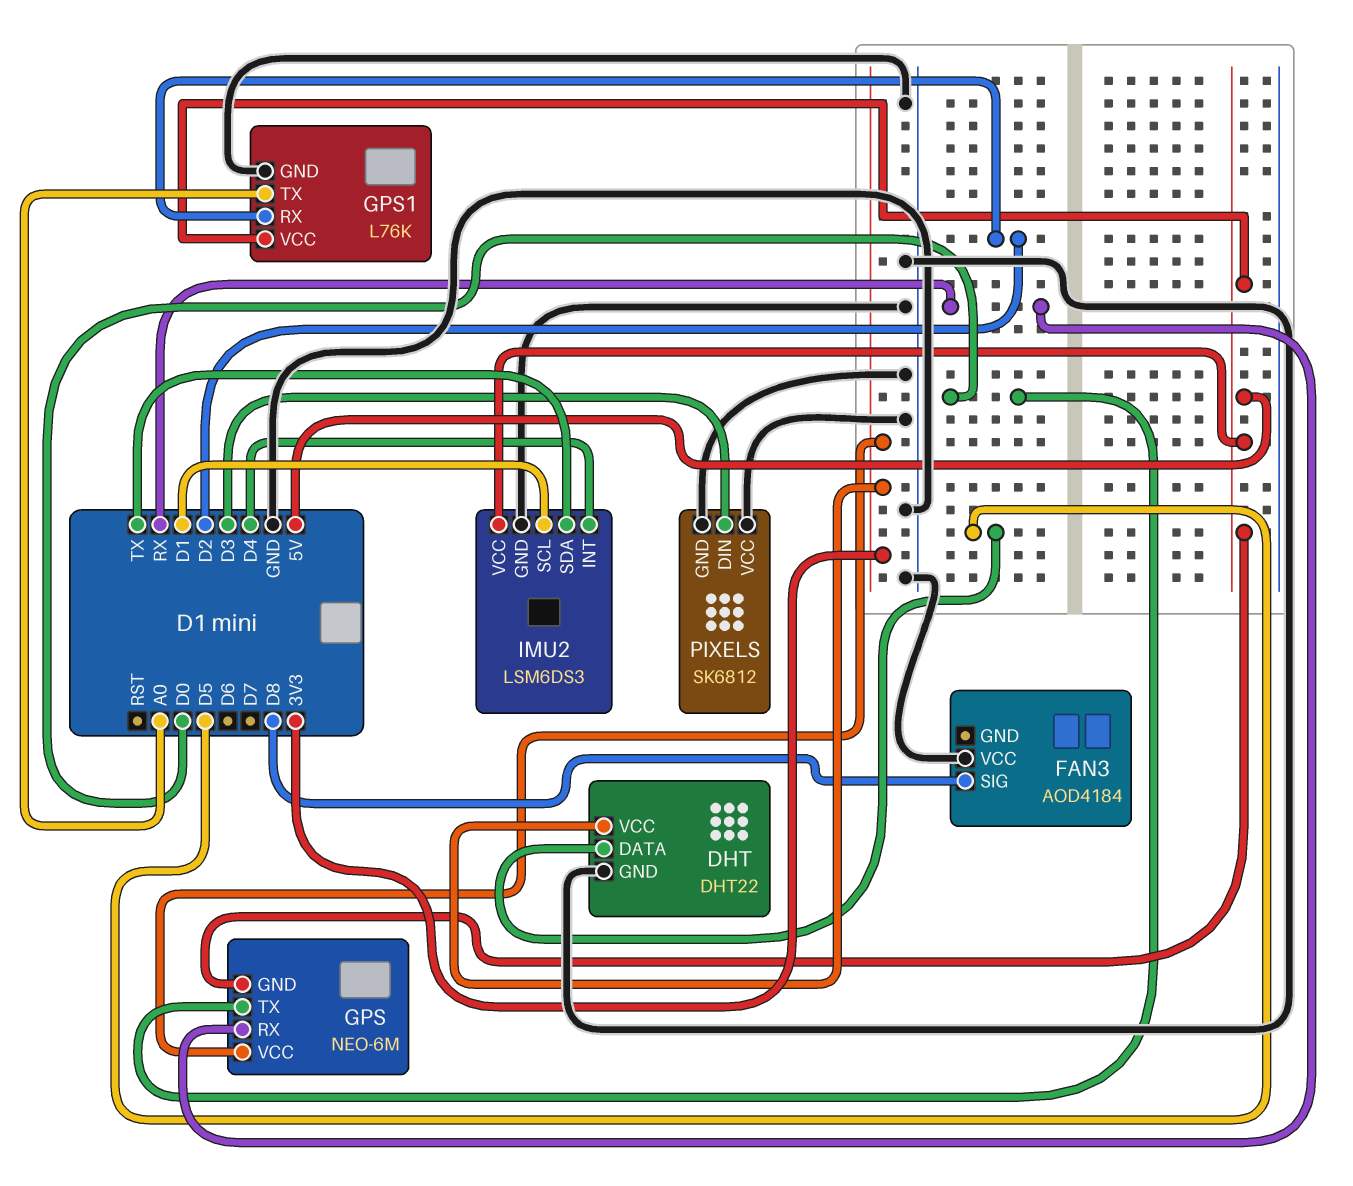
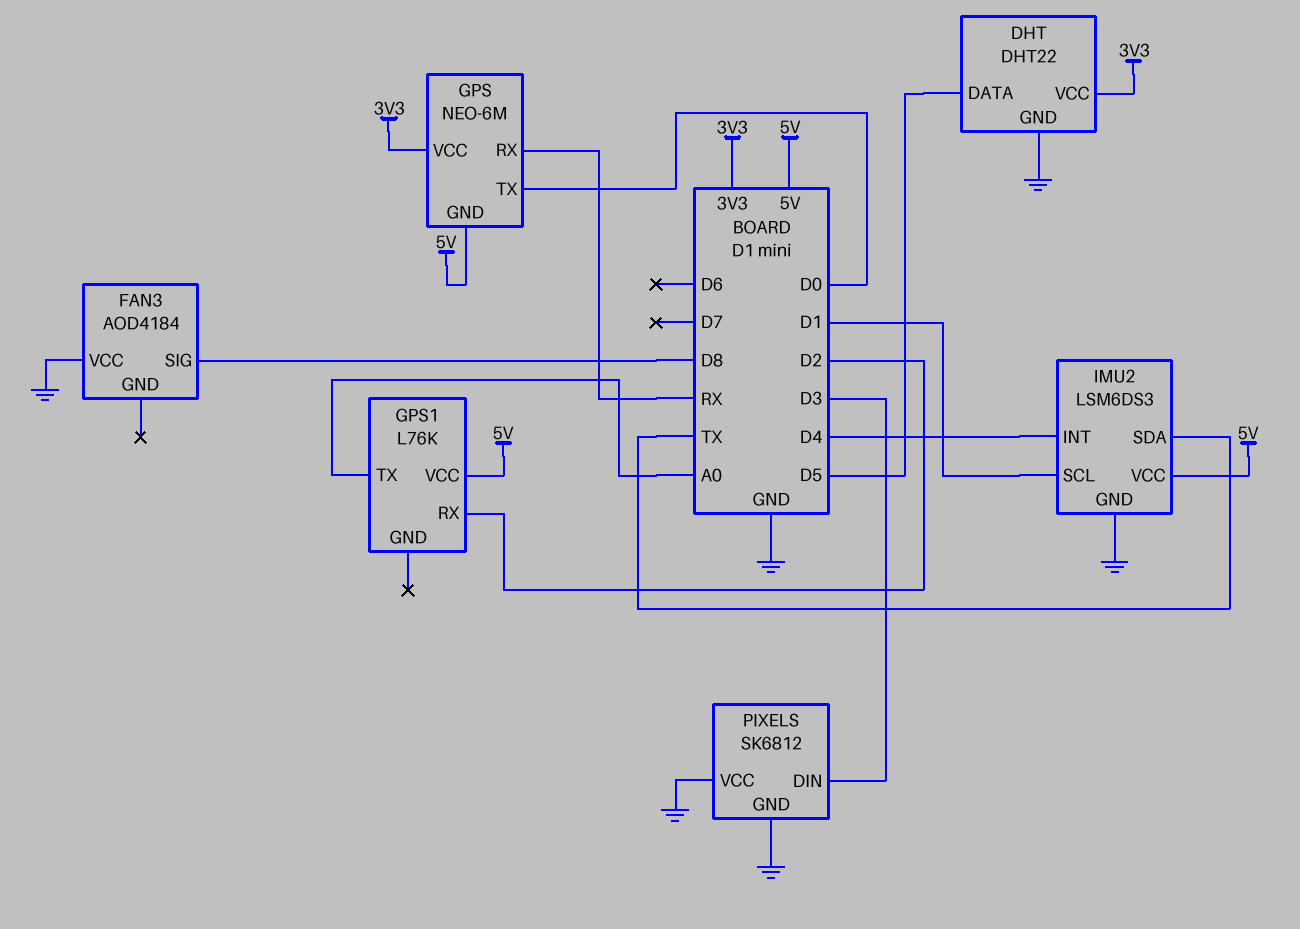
GPS1 pin GND: GND -> none

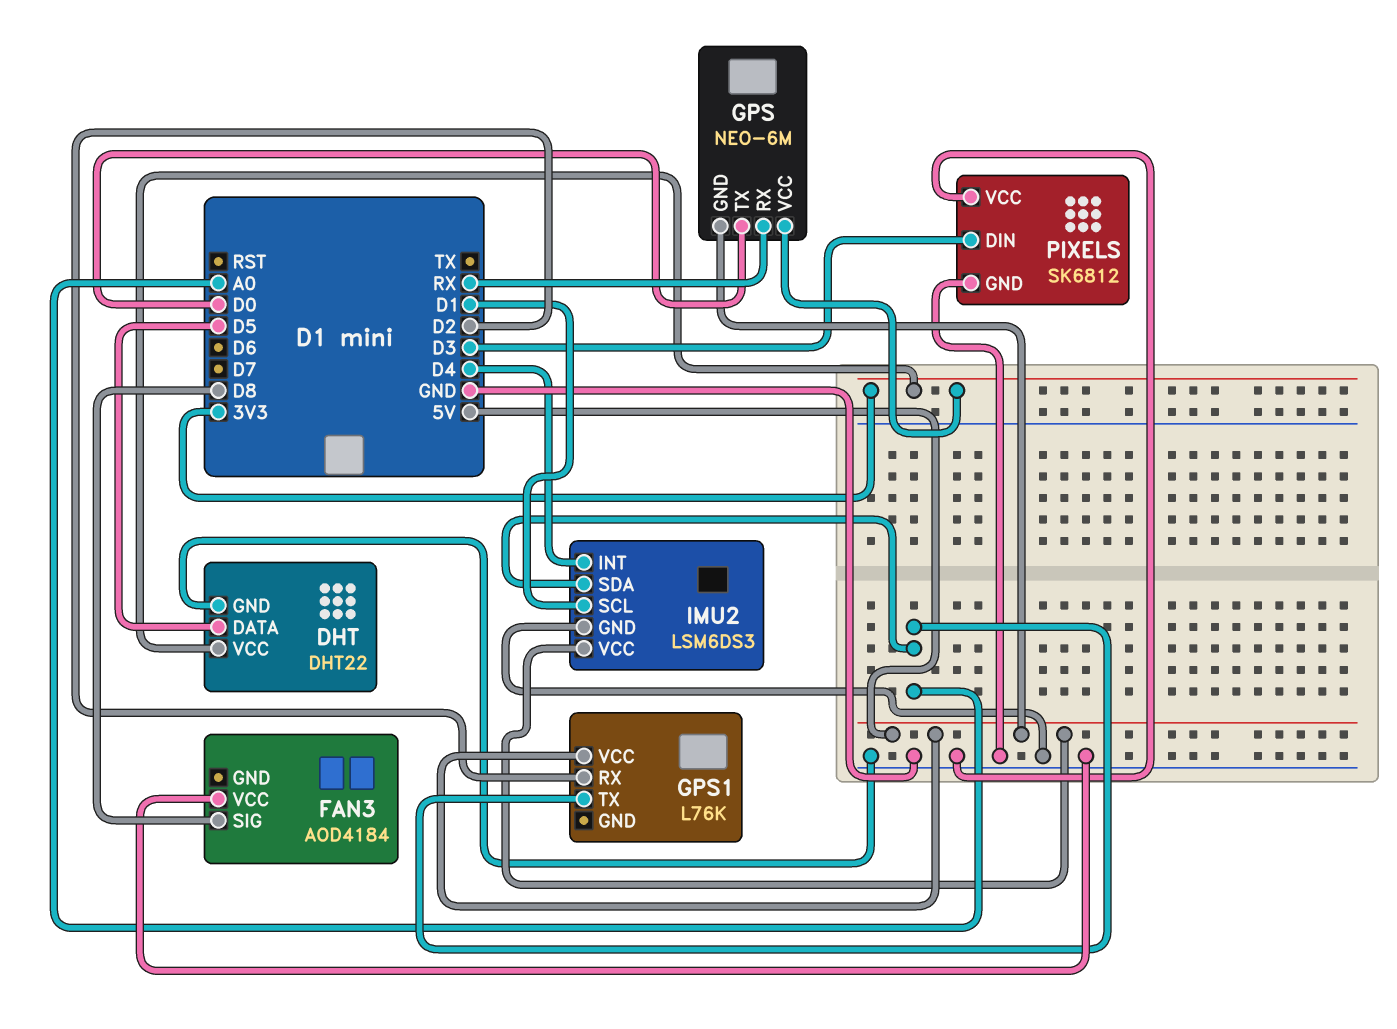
IMU2 pin SDA: TX -> A0

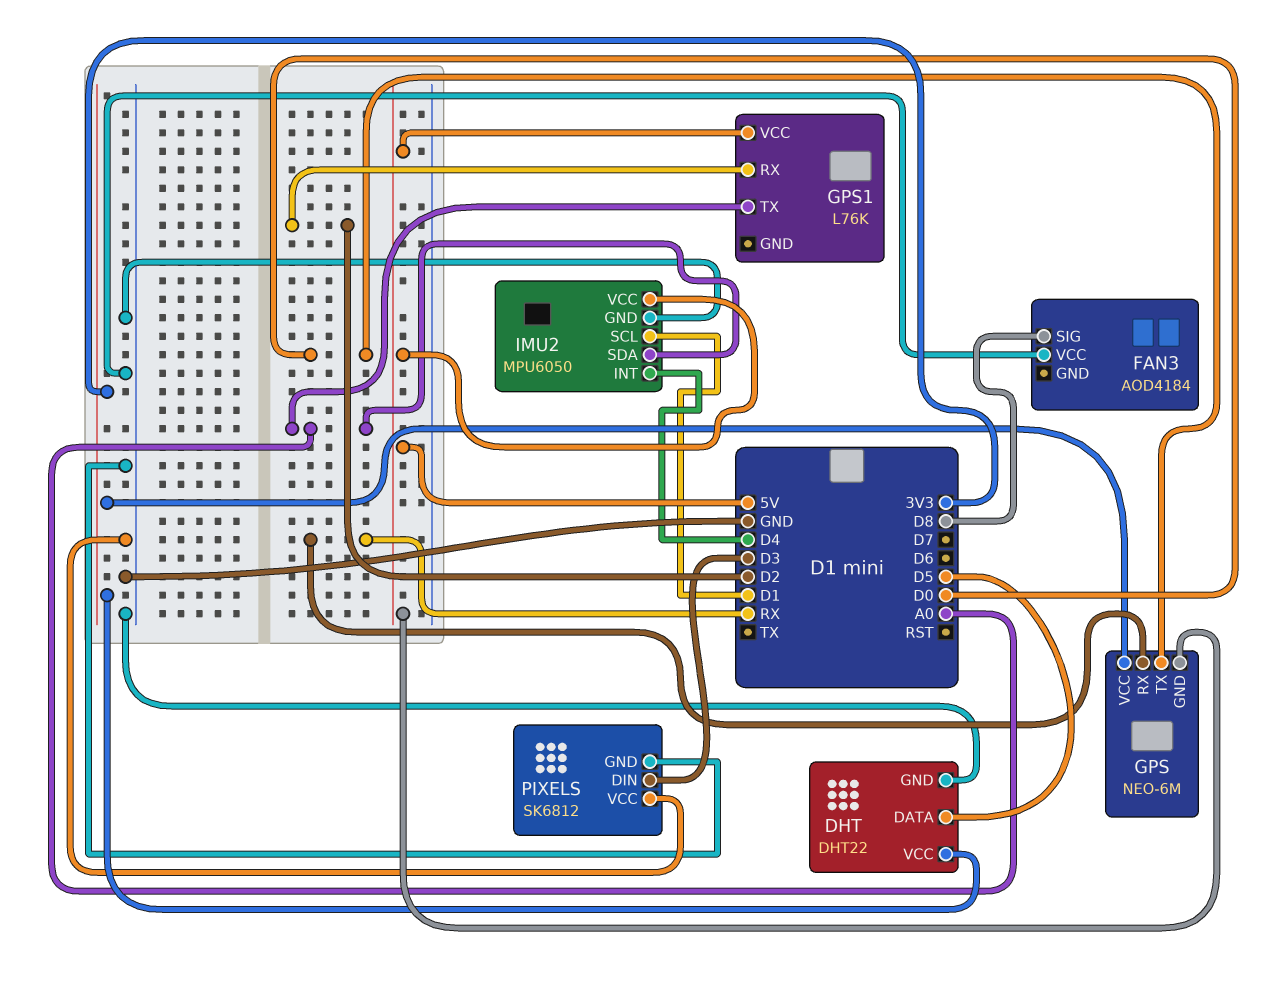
IMU2: LSM6DS3 -> MPU6050

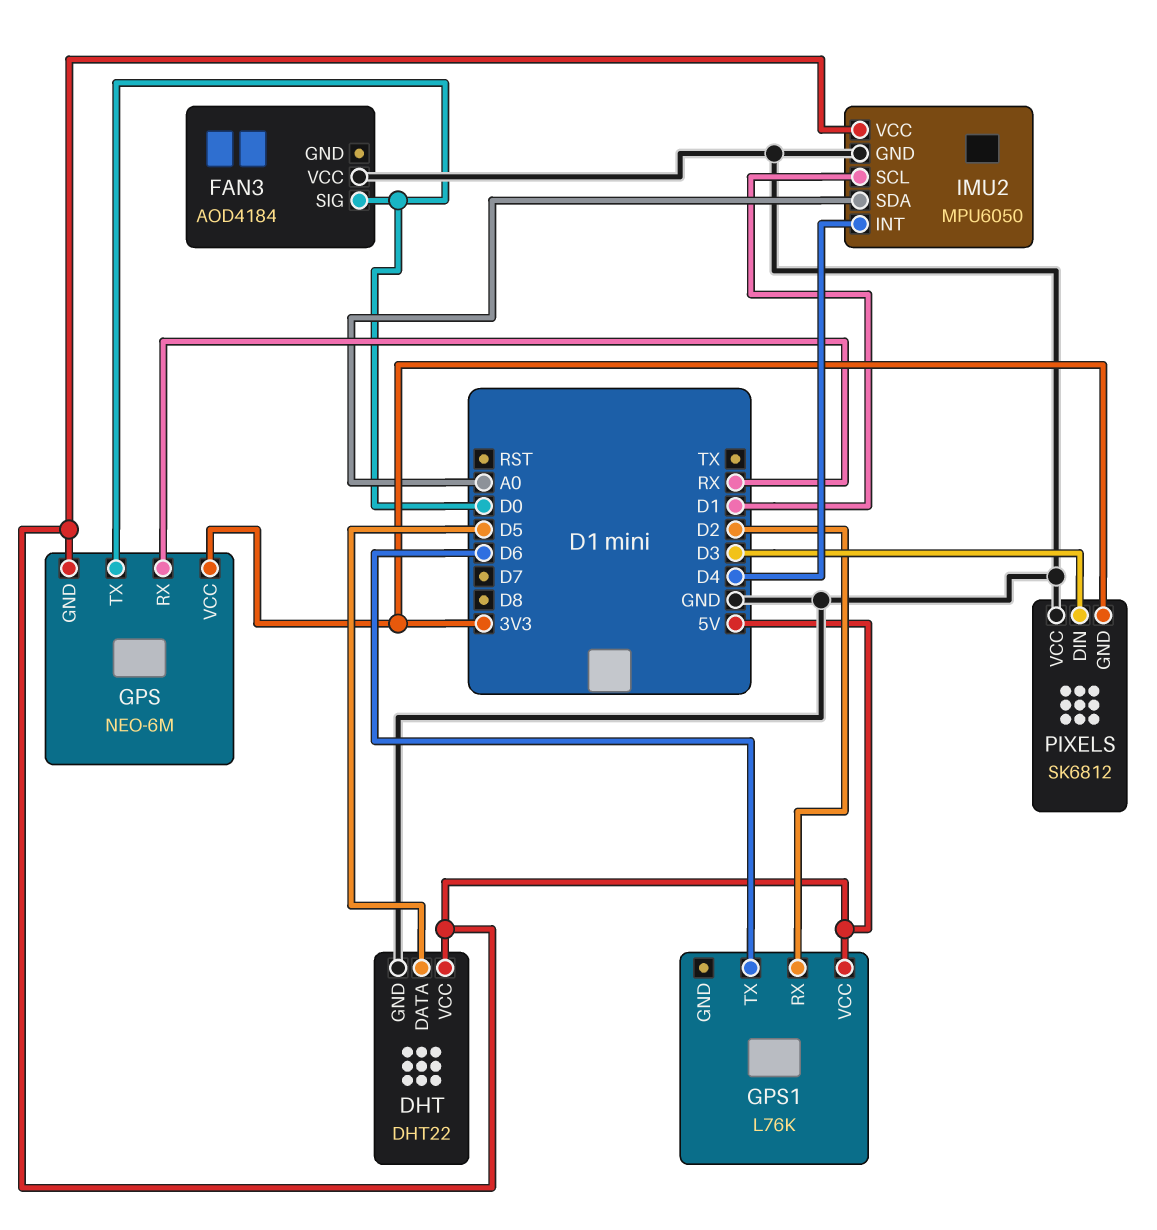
DHT pin VCC: 3V3 -> 5V
FAN3 pin SIG: D8 -> D0
GPS1 pin TX: A0 -> D6
PIXELS pin GND: GND -> 3V3

